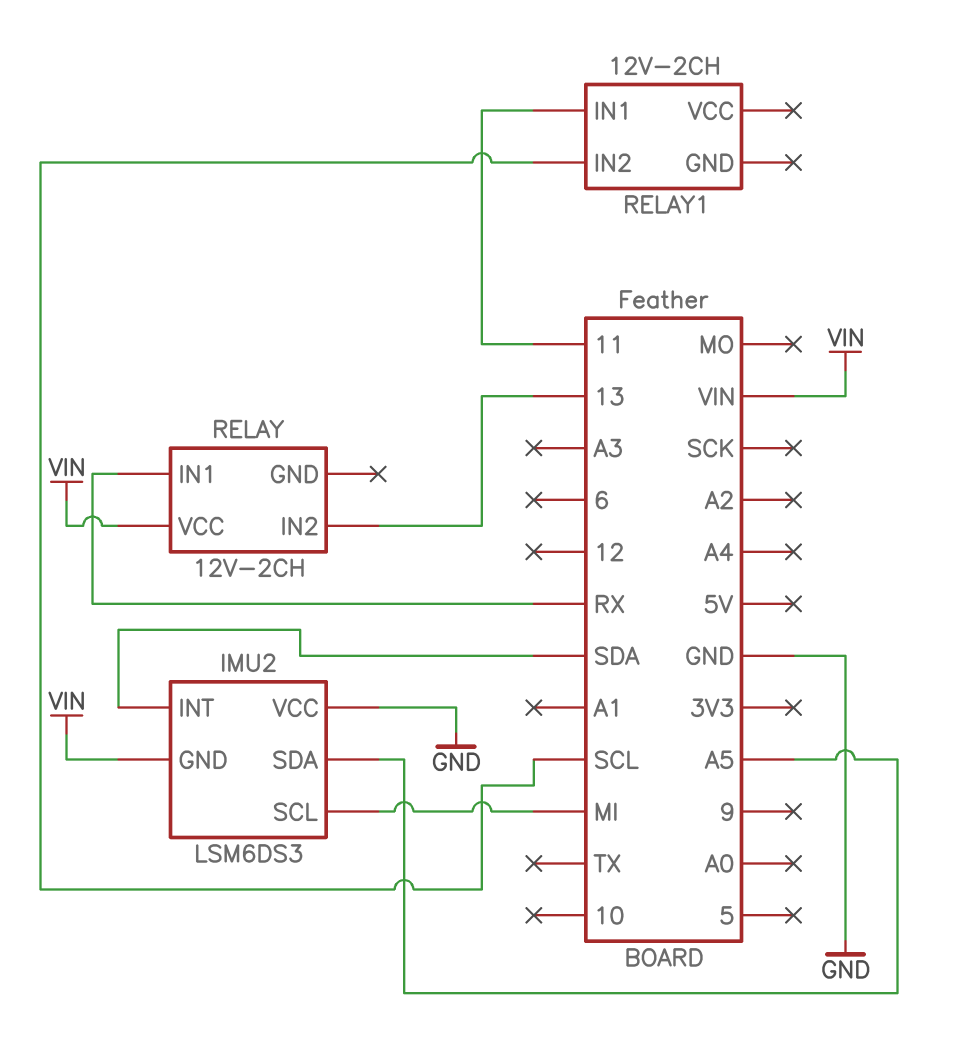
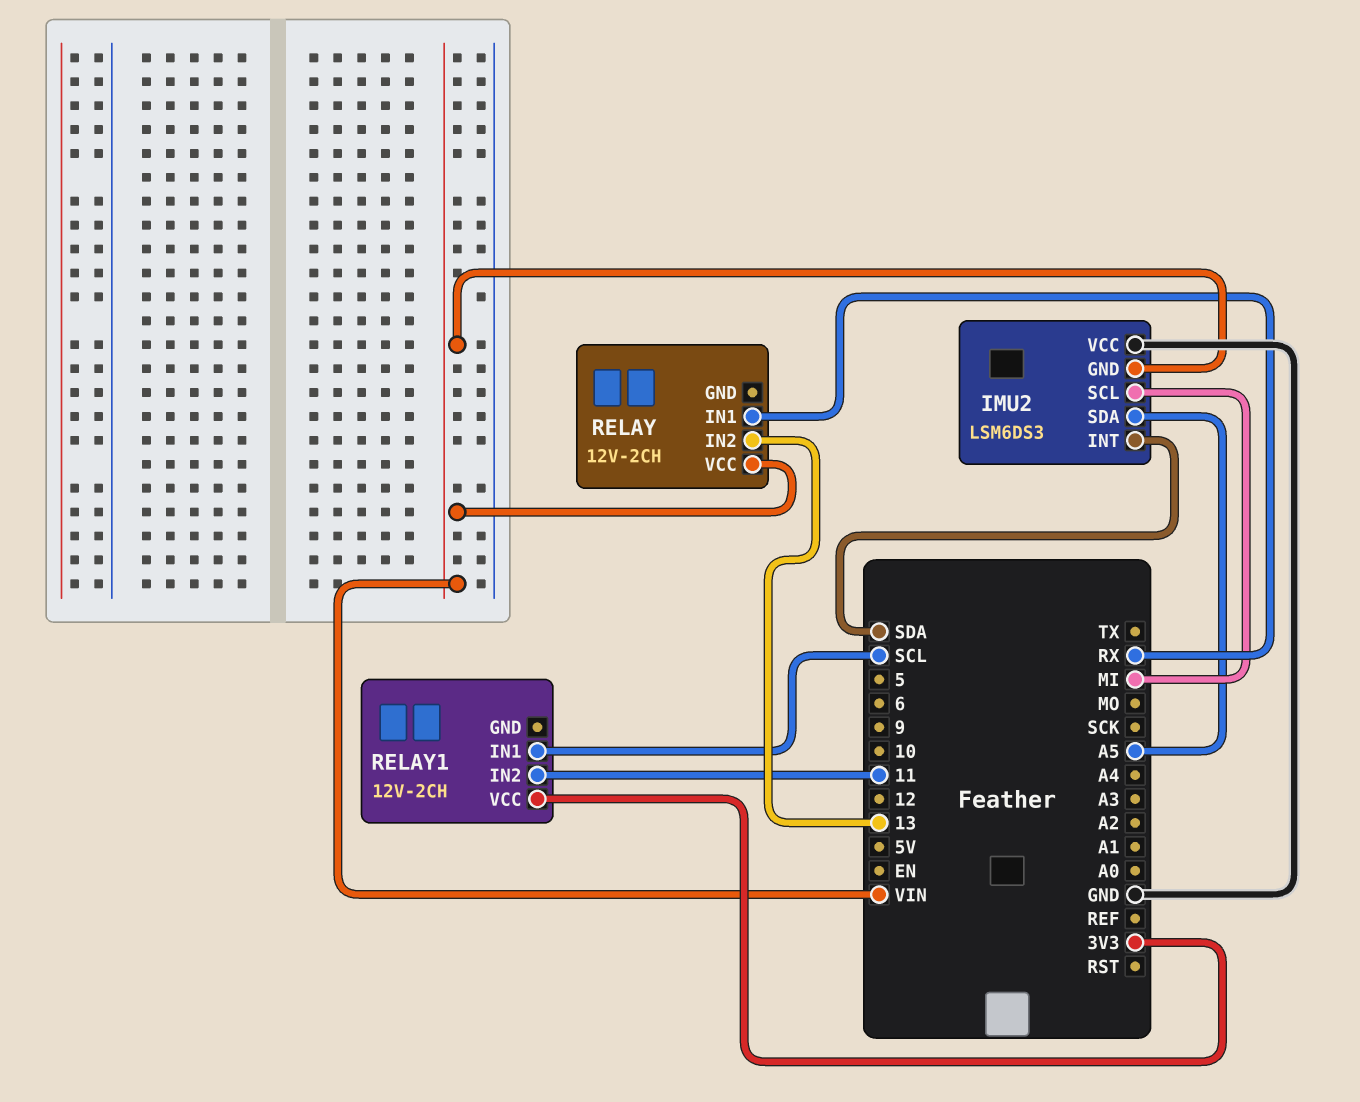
RELAY1 pin IN1: 11 -> SCL
RELAY1 pin IN2: SCL -> 11
RELAY1 pin VCC: none -> 3V3

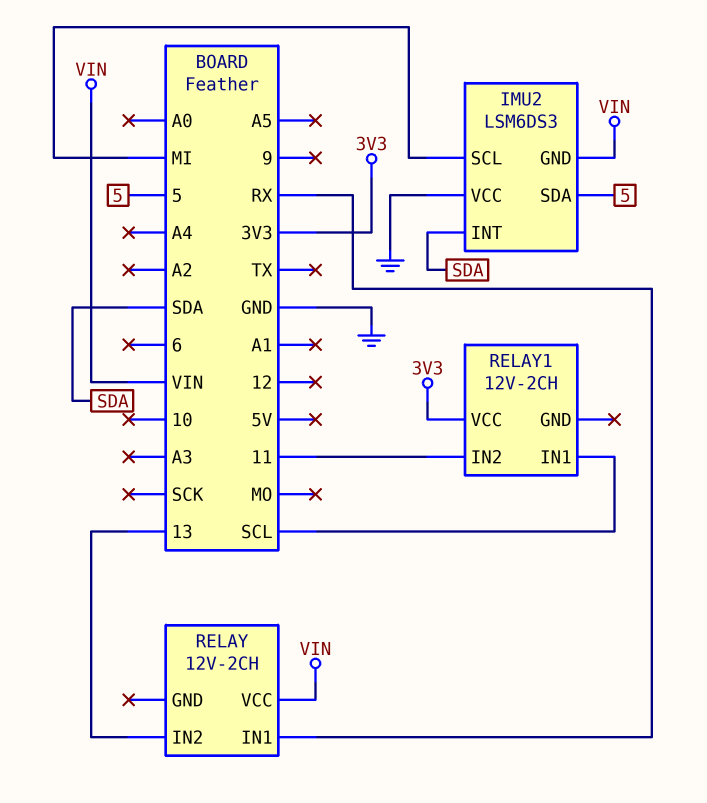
IMU2 pin SDA: A5 -> 5

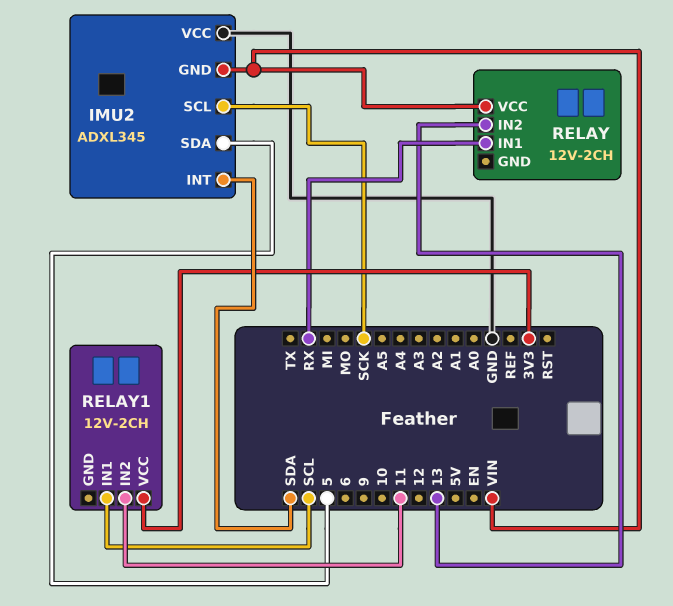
IMU2: LSM6DS3 -> ADXL345
IMU2 pin SCL: MI -> SCK

